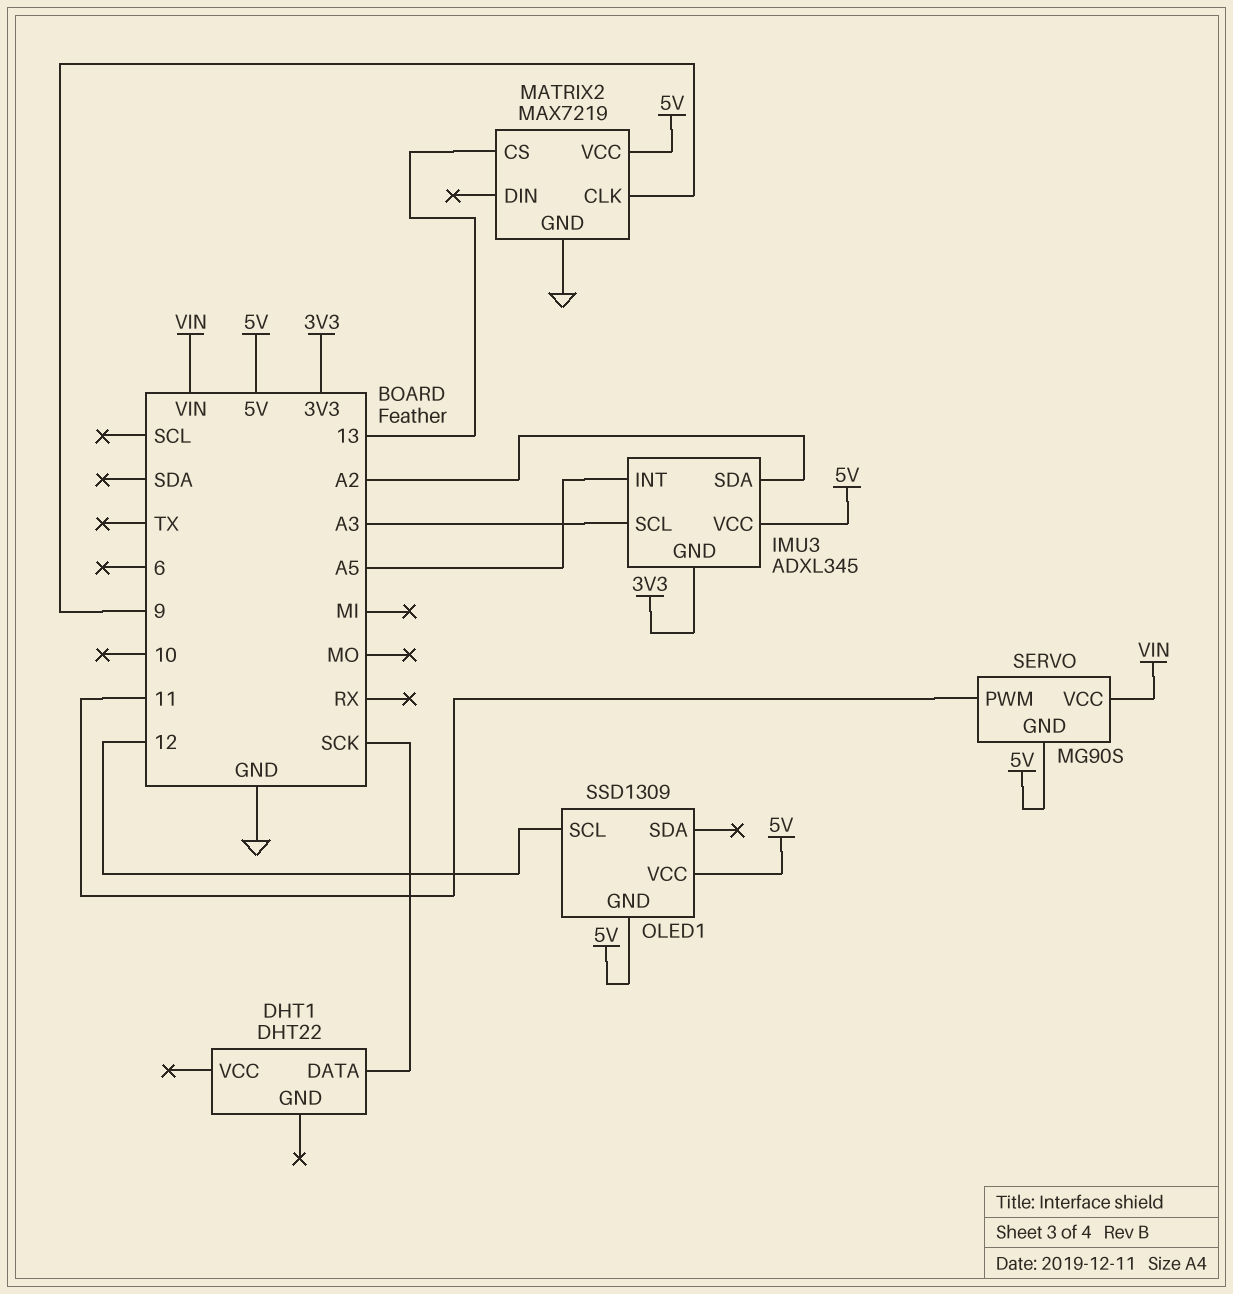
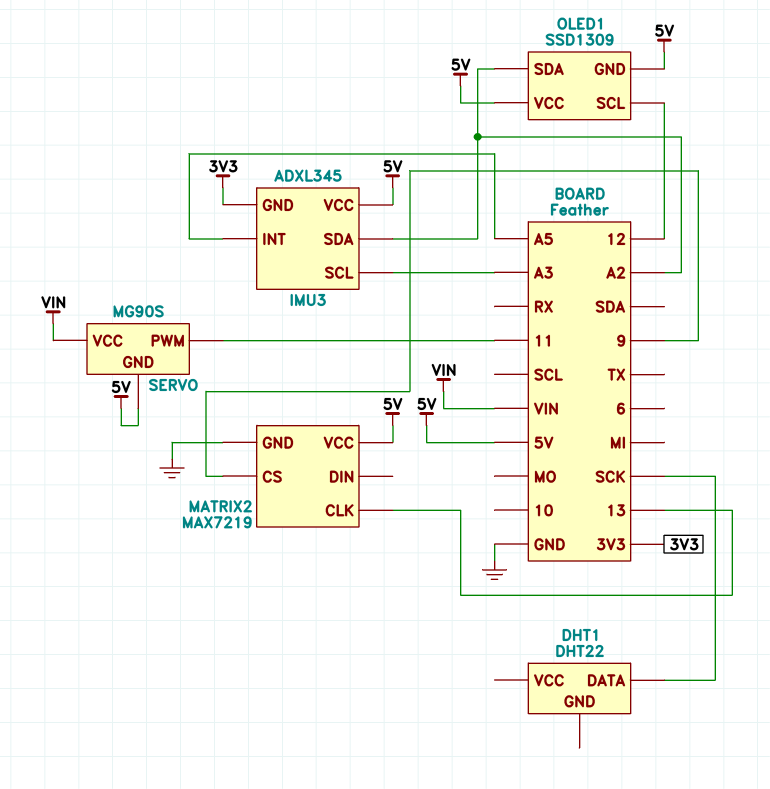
MATRIX2 pin CLK: 9 -> 13
MATRIX2 pin CS: 13 -> 9
OLED1 pin SDA: none -> A2

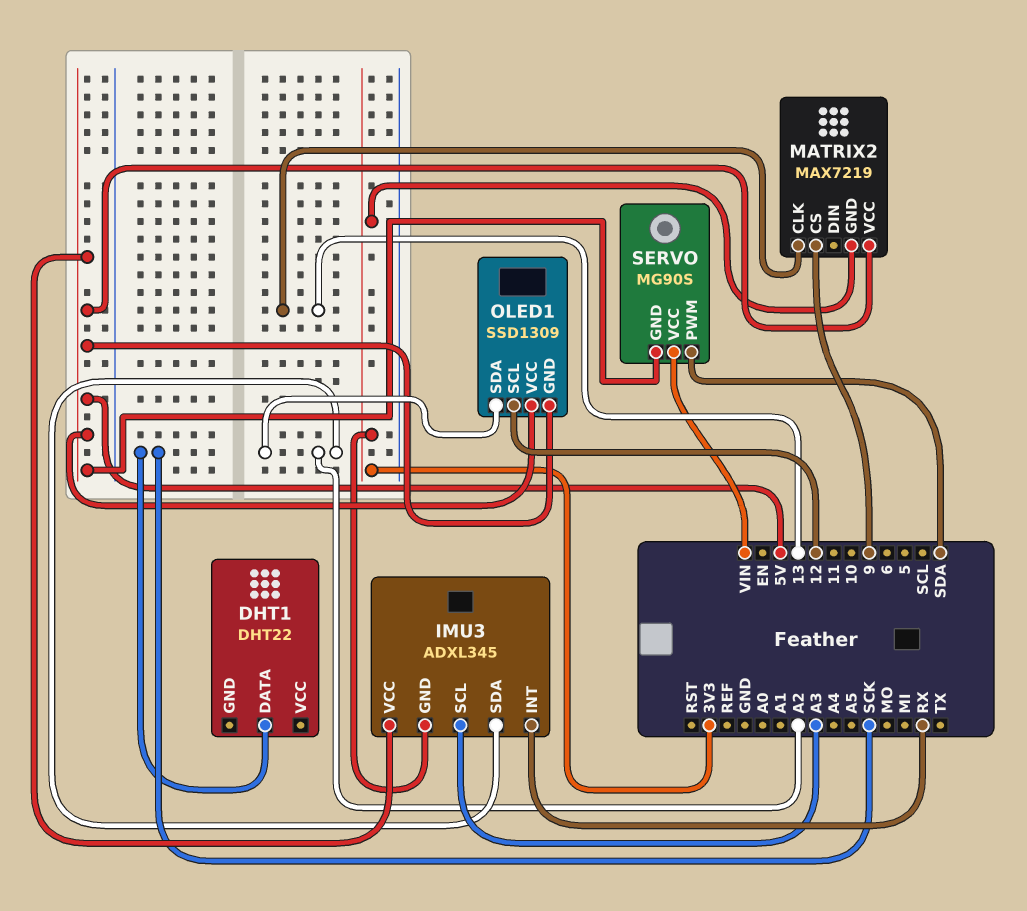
IMU3 pin INT: A5 -> RX
MATRIX2 pin GND: GND -> 3V3
SERVO pin PWM: 11 -> SDA

